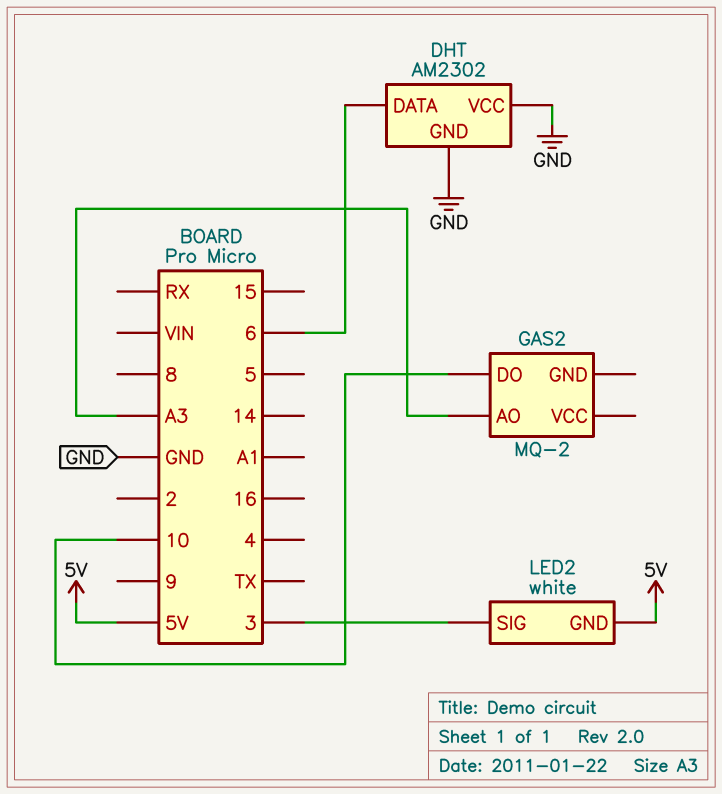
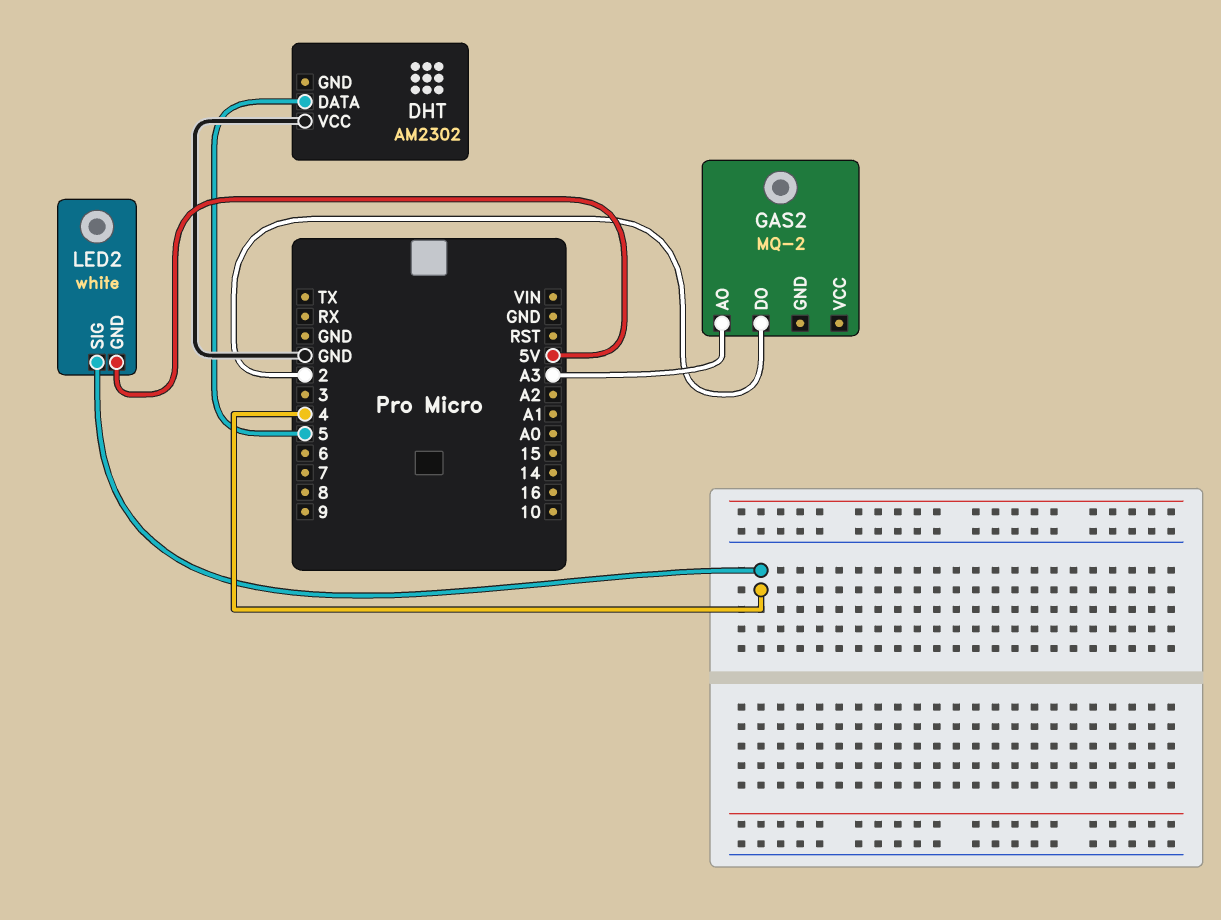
DHT pin DATA: 6 -> 5
DHT pin GND: GND -> none
GAS2 pin DO: 10 -> 2
LED2 pin SIG: 3 -> 4

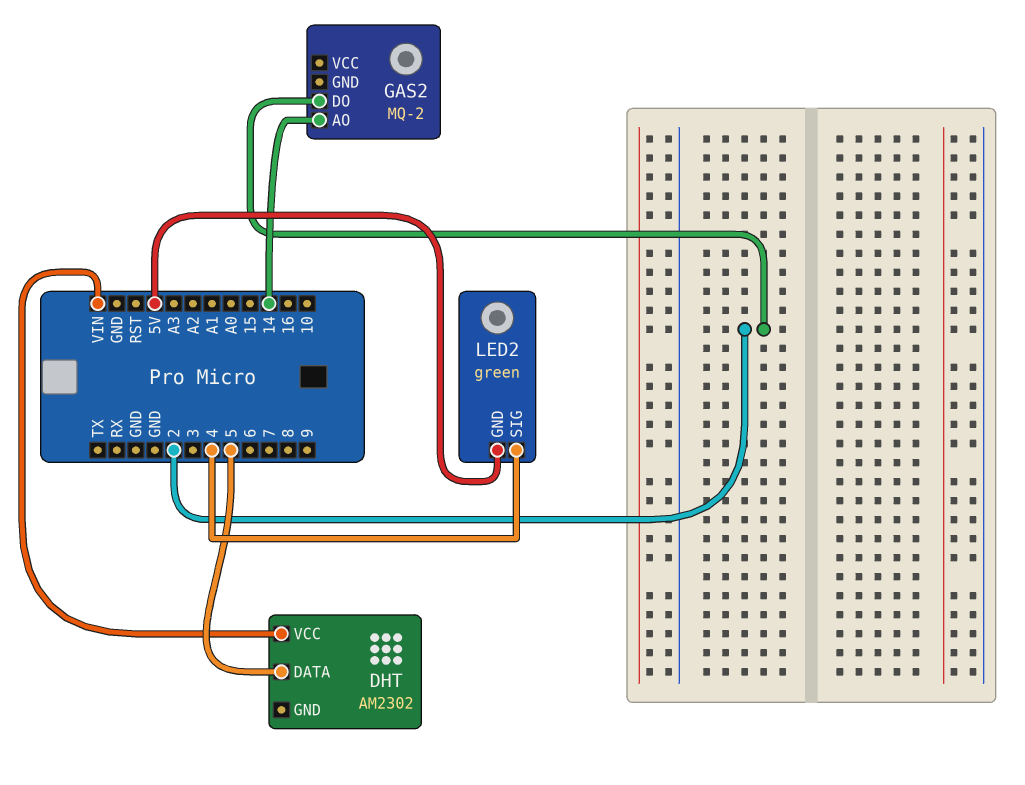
DHT pin VCC: GND -> VIN
GAS2 pin AO: A3 -> 14
LED2: white -> green

